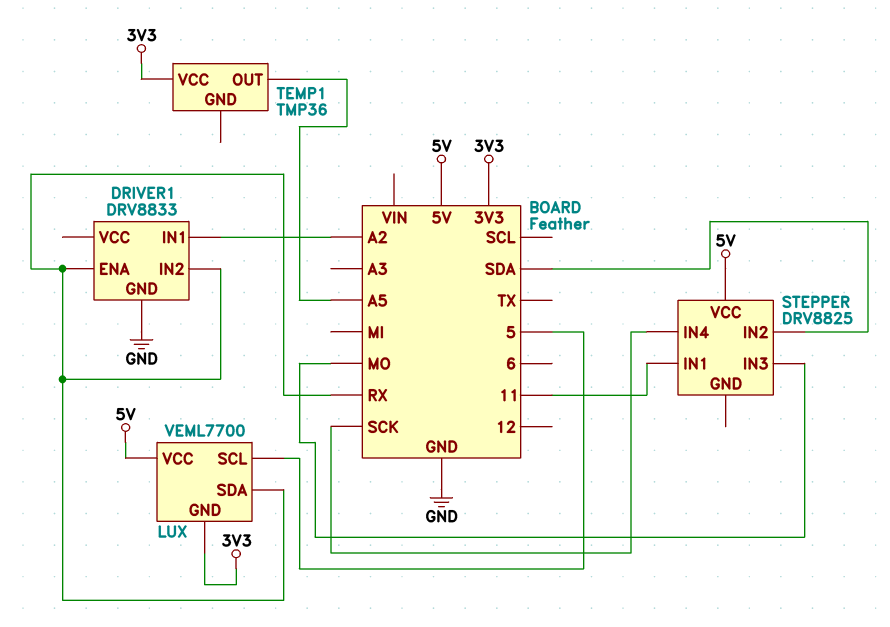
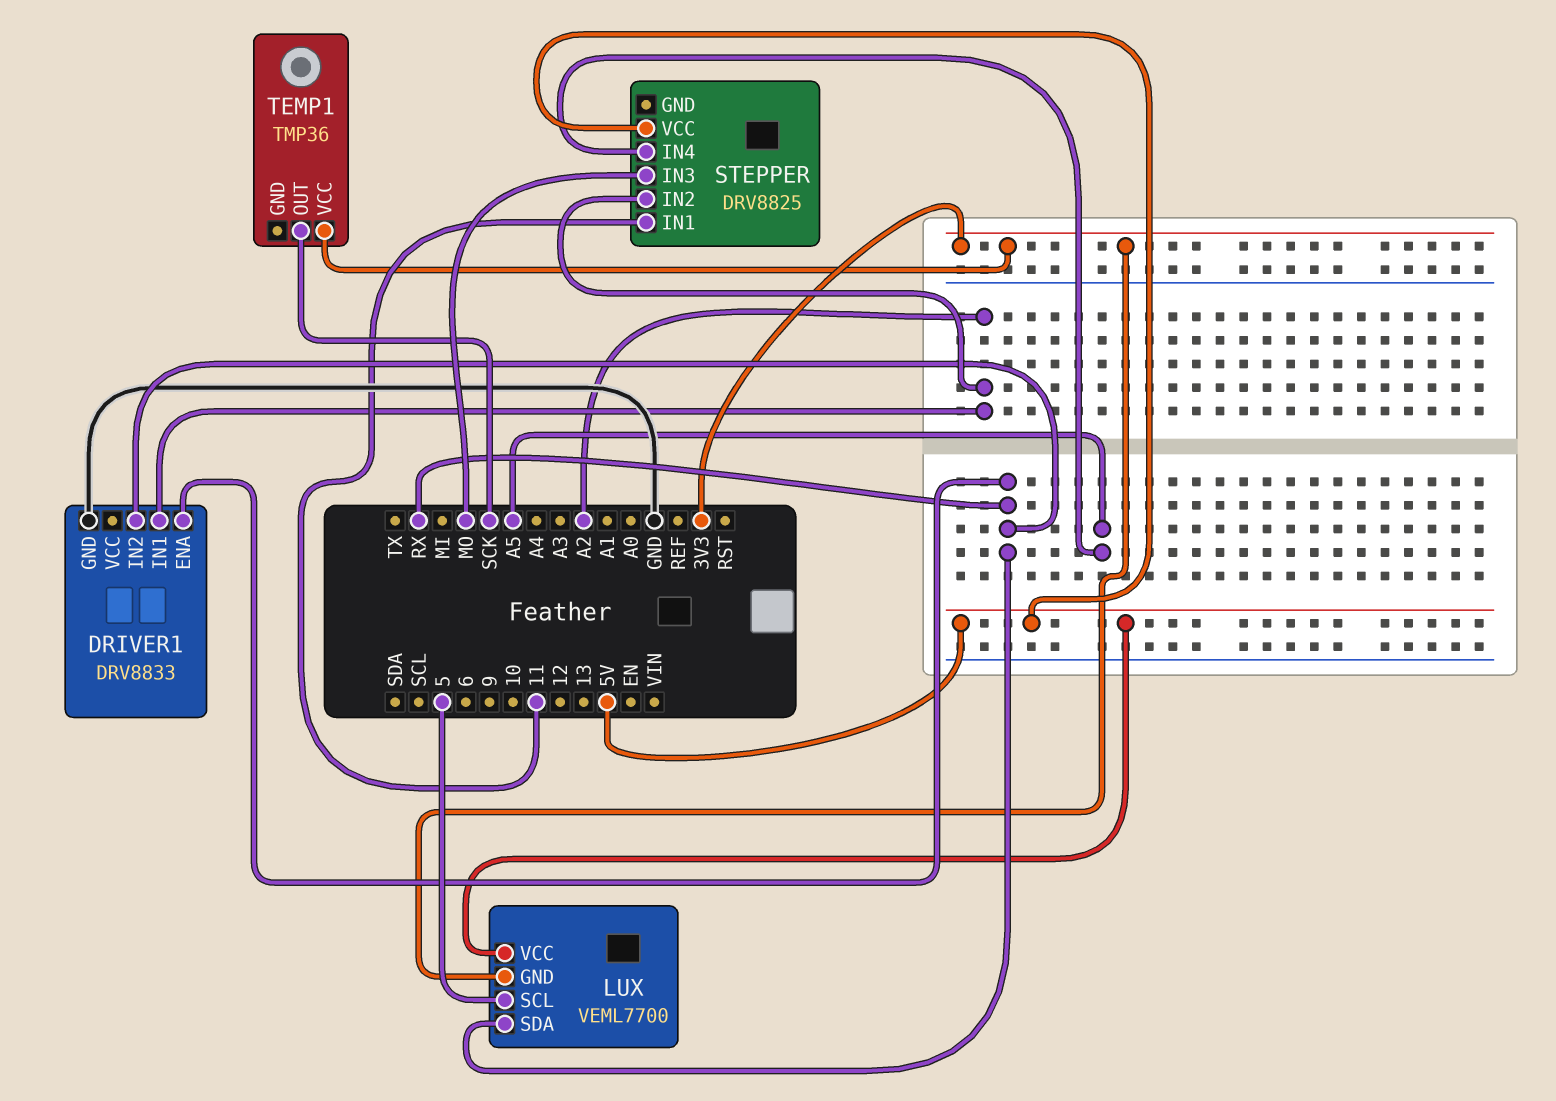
STEPPER pin IN2: SDA -> A2
STEPPER pin IN4: SCK -> A5
TEMP1 pin OUT: A5 -> SCK

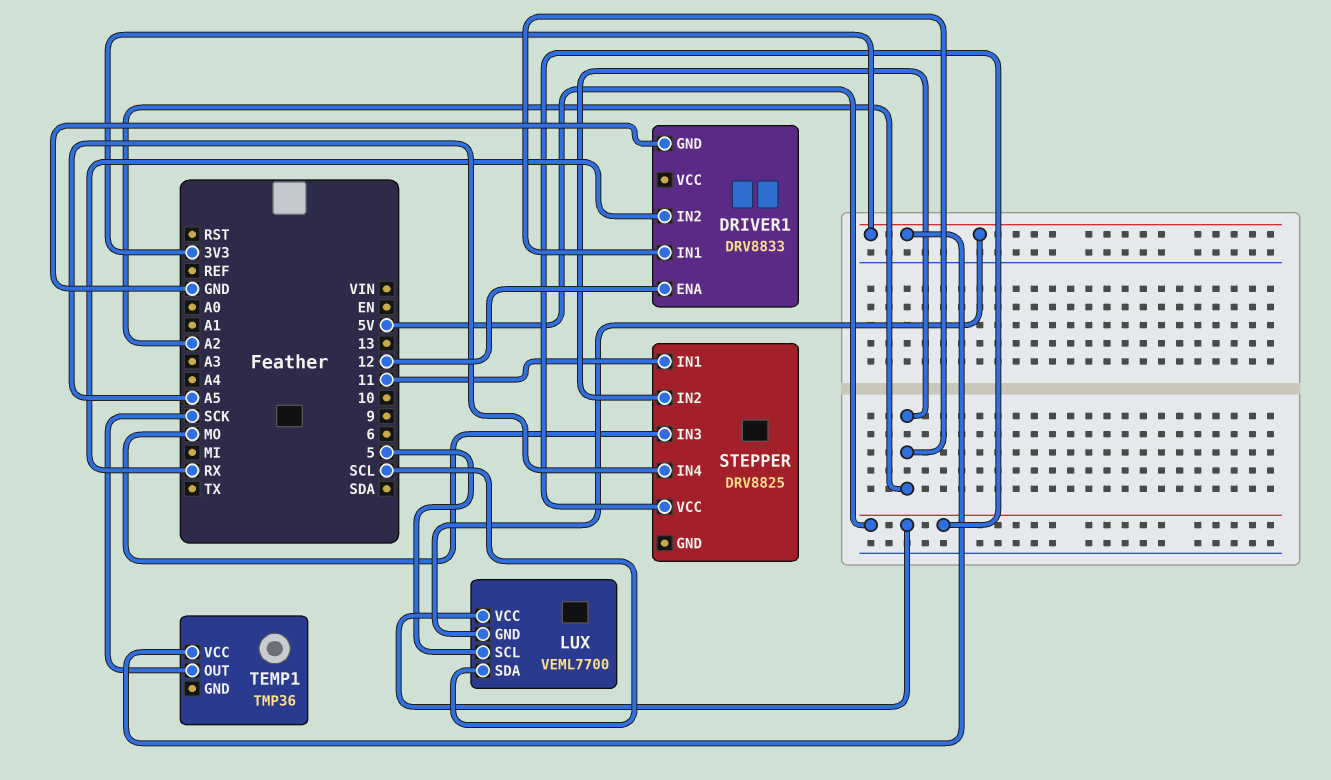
DRIVER1 pin ENA: RX -> 12
LUX pin SDA: RX -> SCL

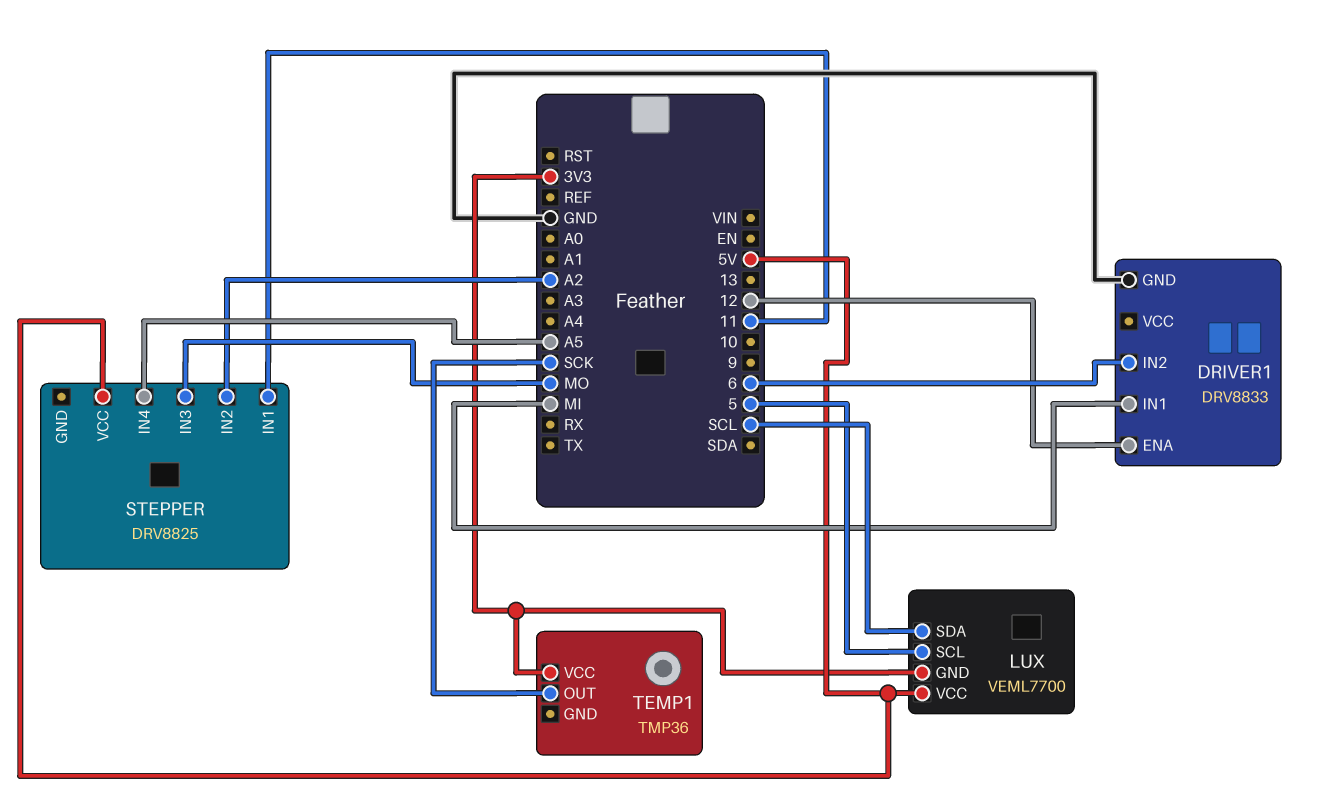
DRIVER1 pin IN1: A2 -> MI
DRIVER1 pin IN2: RX -> 6

